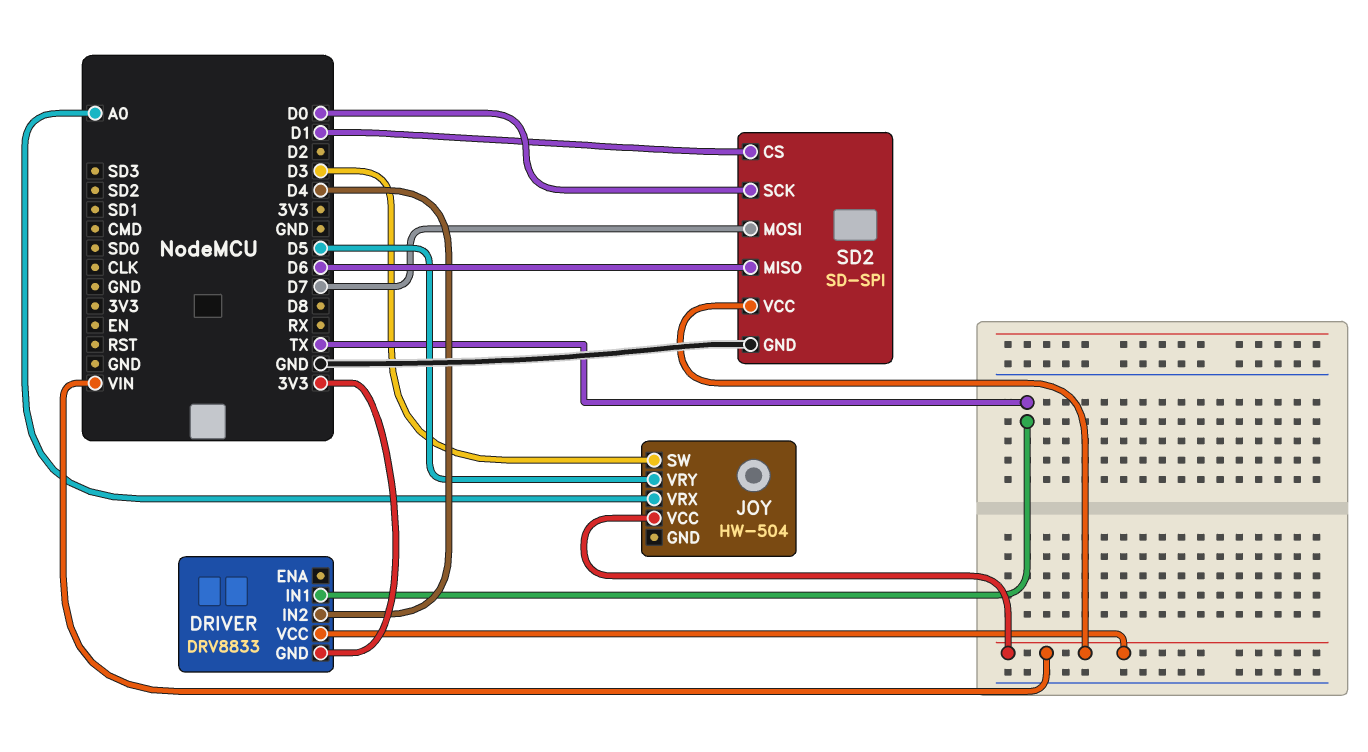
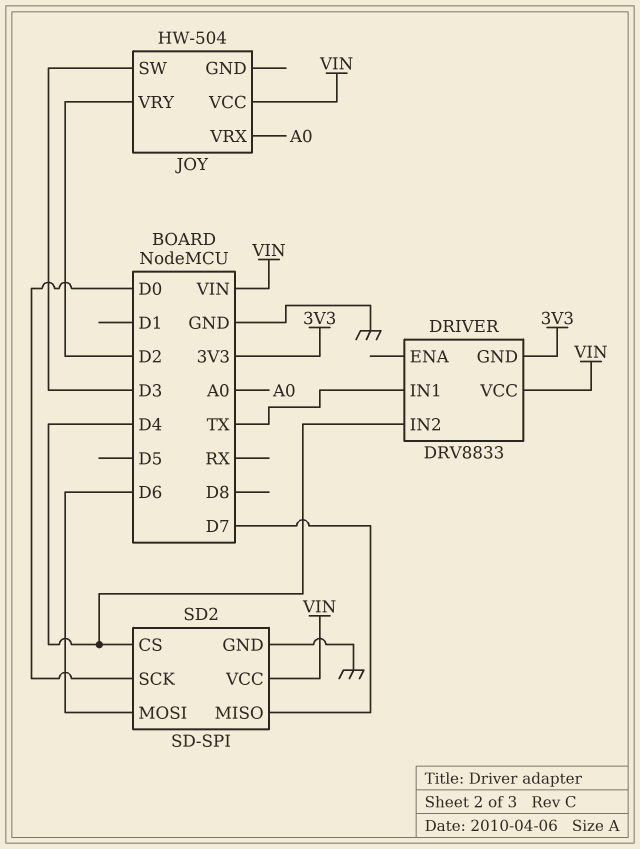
JOY pin VRY: D5 -> D2
SD2 pin CS: D1 -> D4
SD2 pin MISO: D6 -> D7
SD2 pin MOSI: D7 -> D6

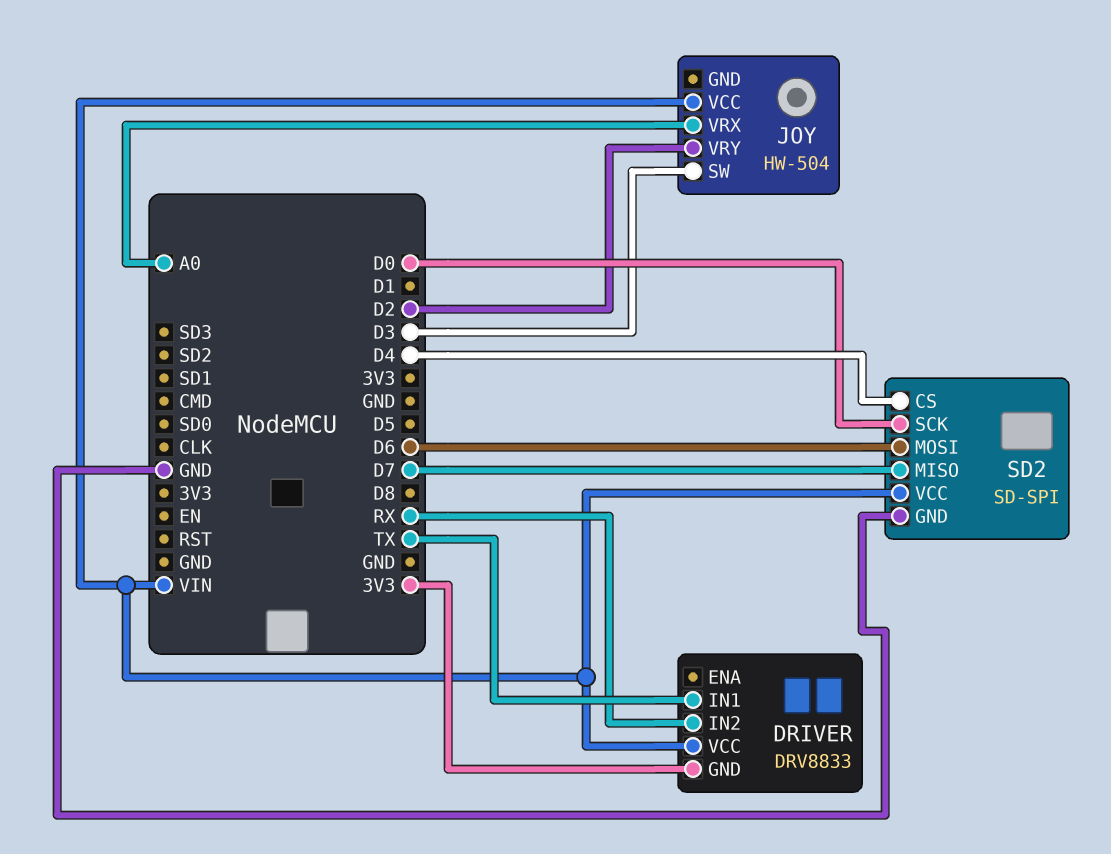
DRIVER pin IN2: D4 -> RX

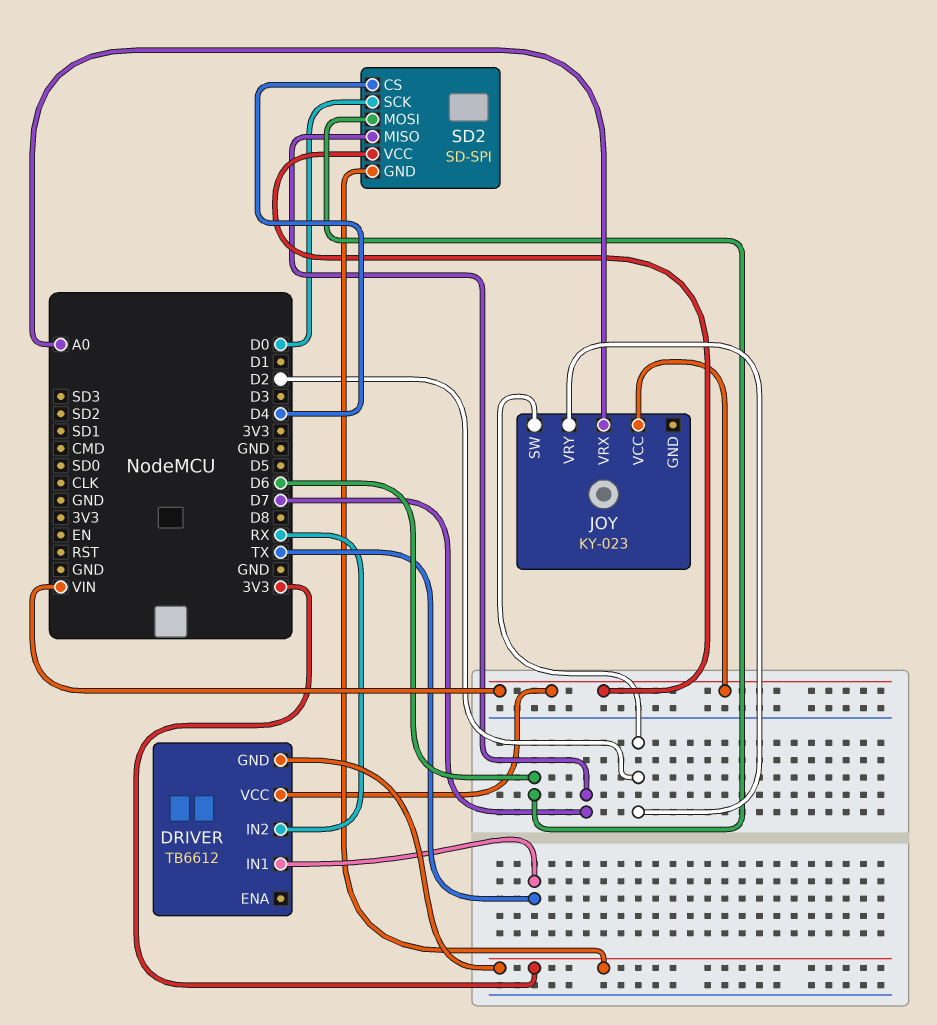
DRIVER: DRV8833 -> TB6612
JOY: HW-504 -> KY-023
JOY pin SW: D3 -> D2
SD2 pin GND: GND -> 3V3

